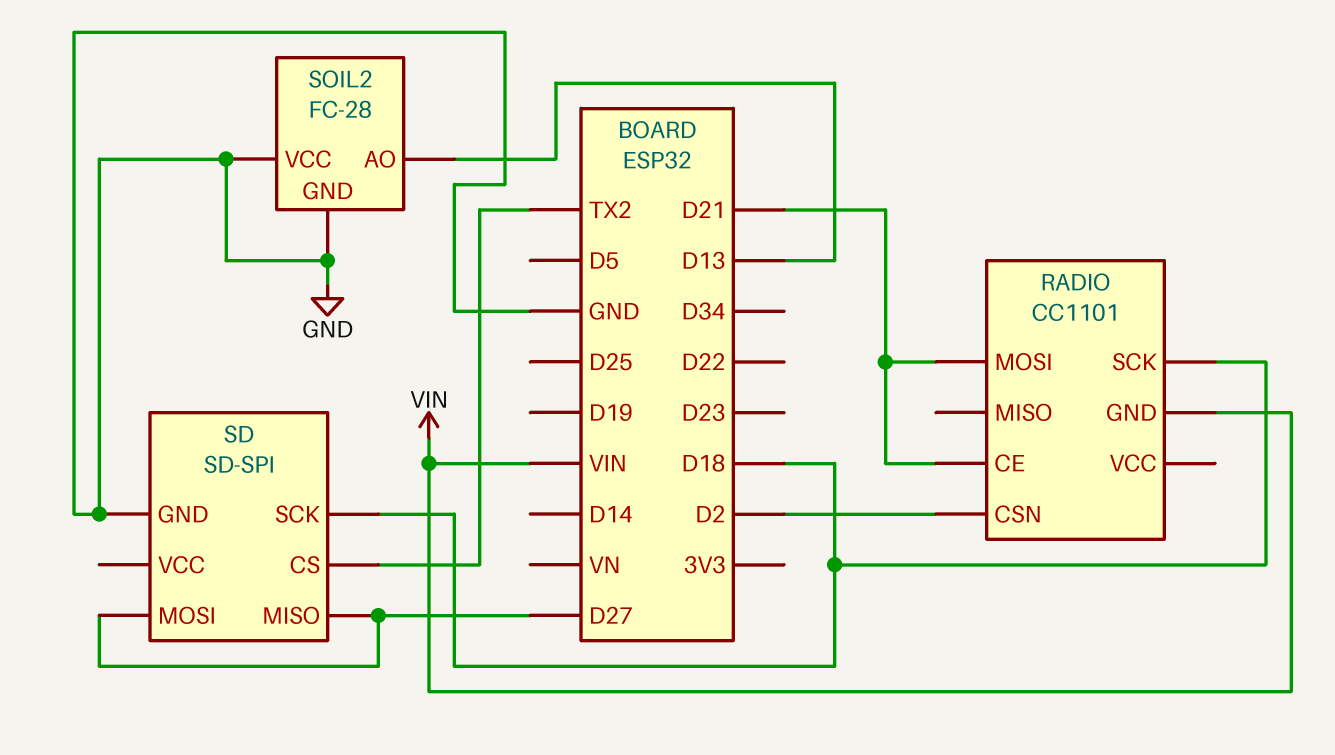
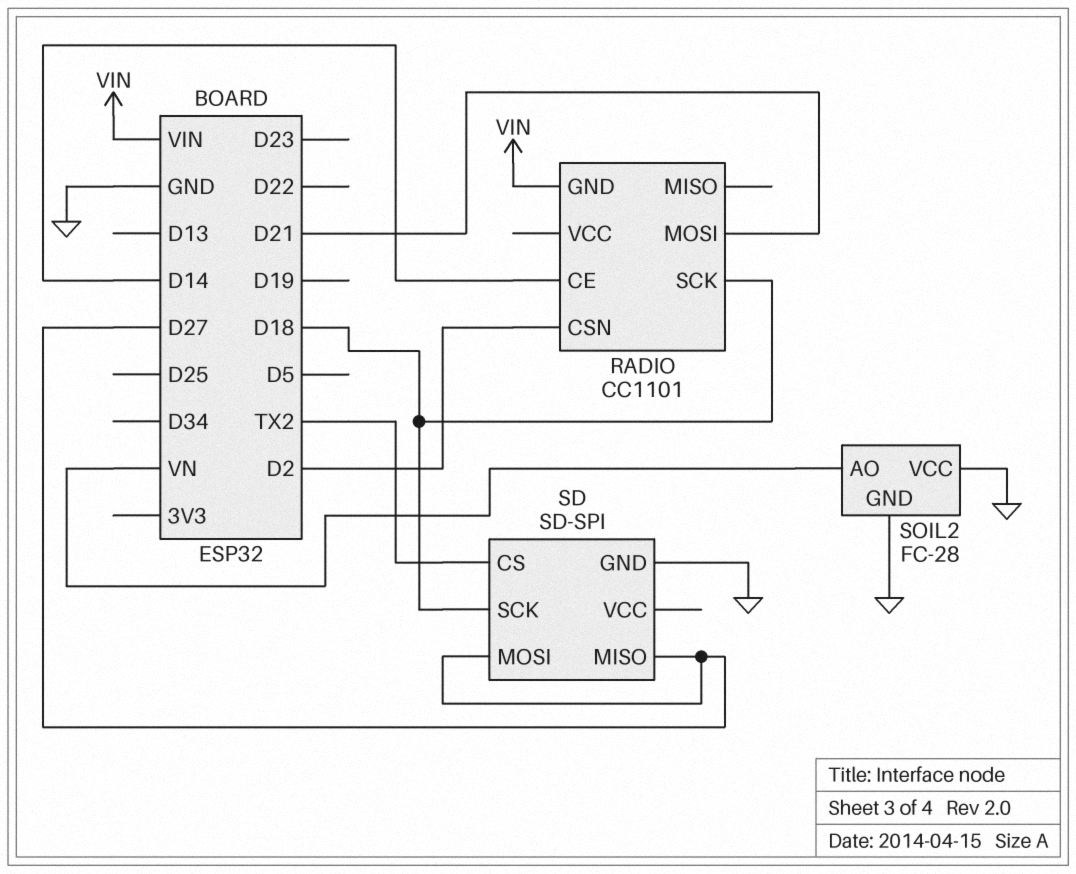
RADIO pin CE: D21 -> D14
SOIL2 pin AO: D13 -> VN

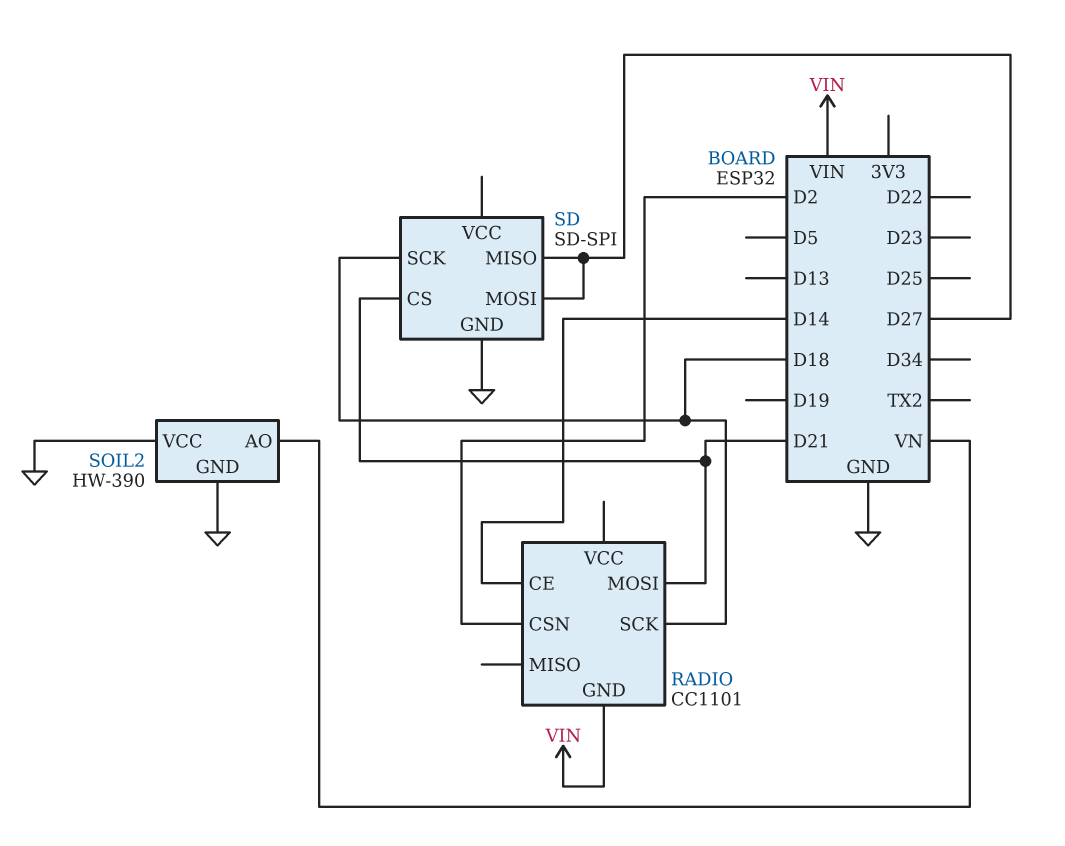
SD pin CS: TX2 -> D21
SOIL2: FC-28 -> HW-390

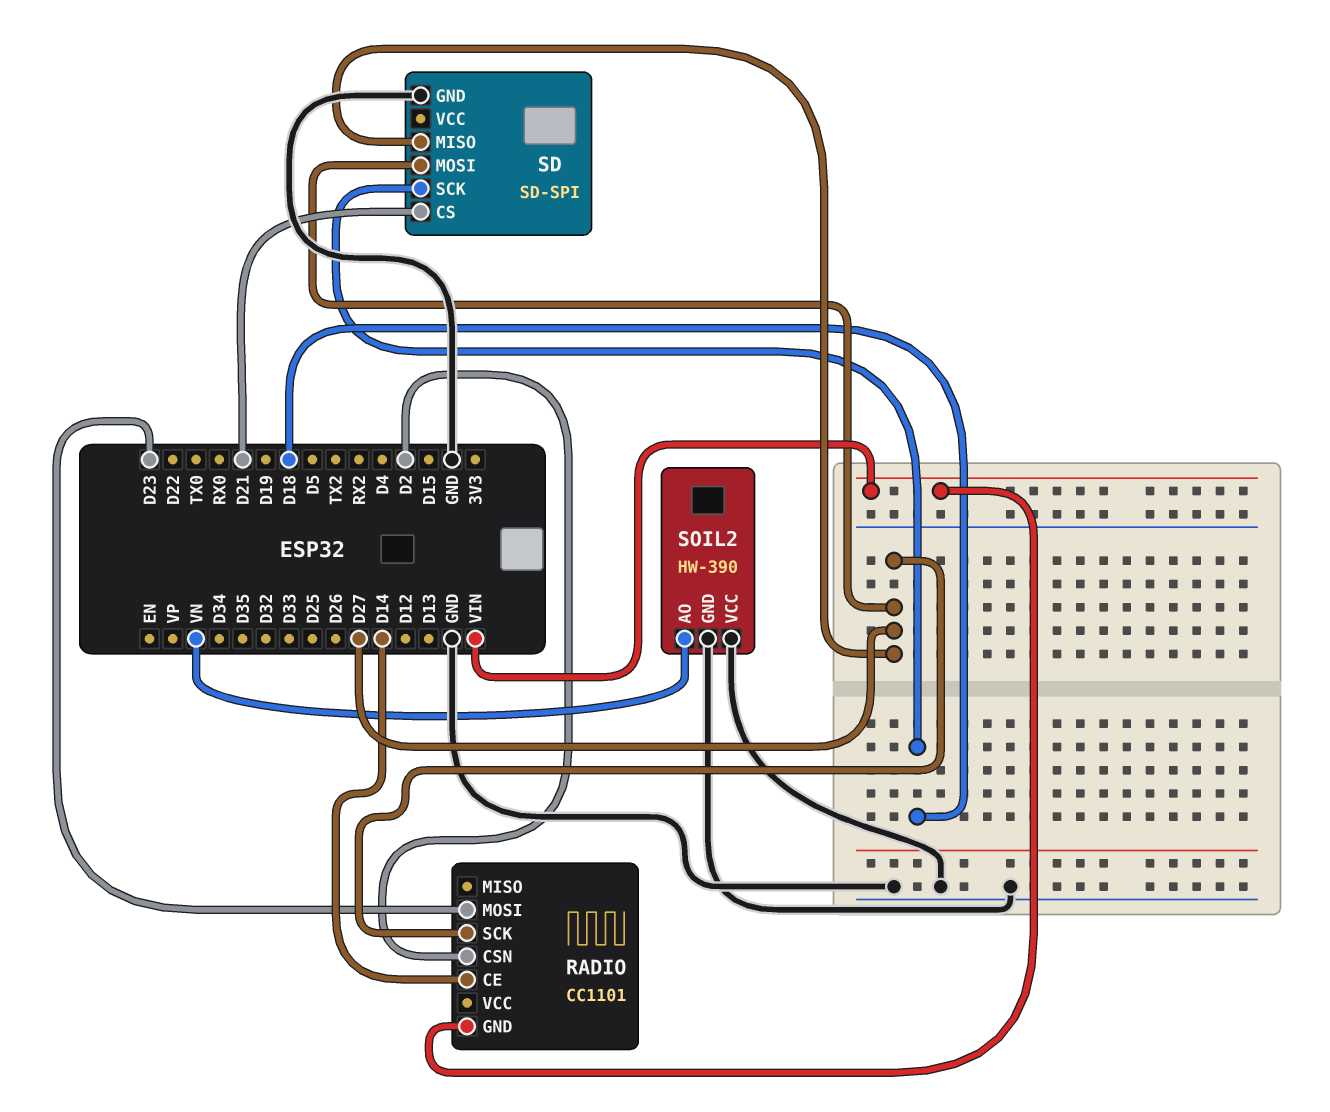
RADIO pin MOSI: D21 -> D23
RADIO pin SCK: D18 -> D27

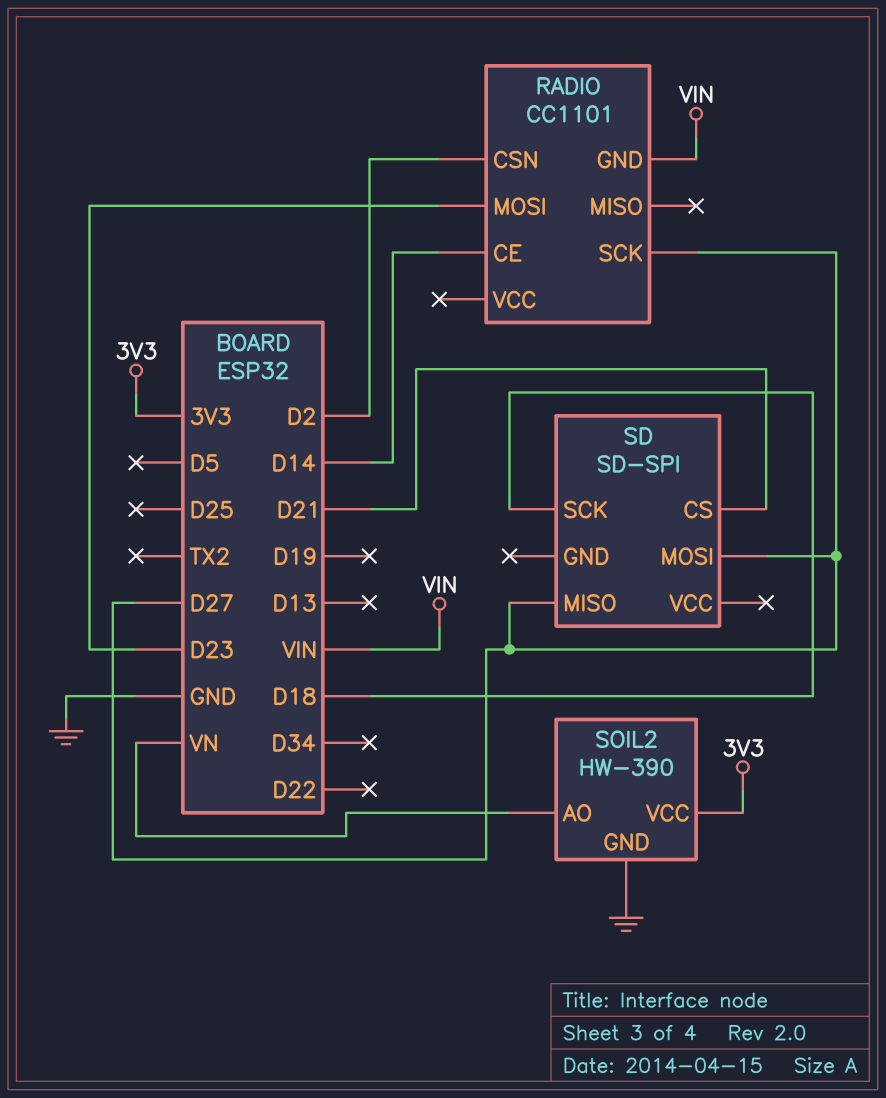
SD pin GND: GND -> none
SOIL2 pin VCC: GND -> 3V3

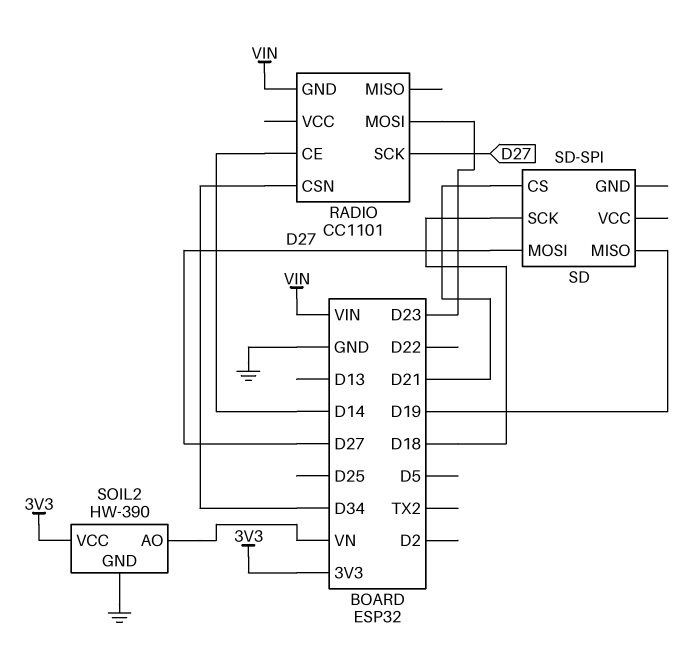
RADIO pin CSN: D2 -> D34
SD pin MISO: D27 -> D19

